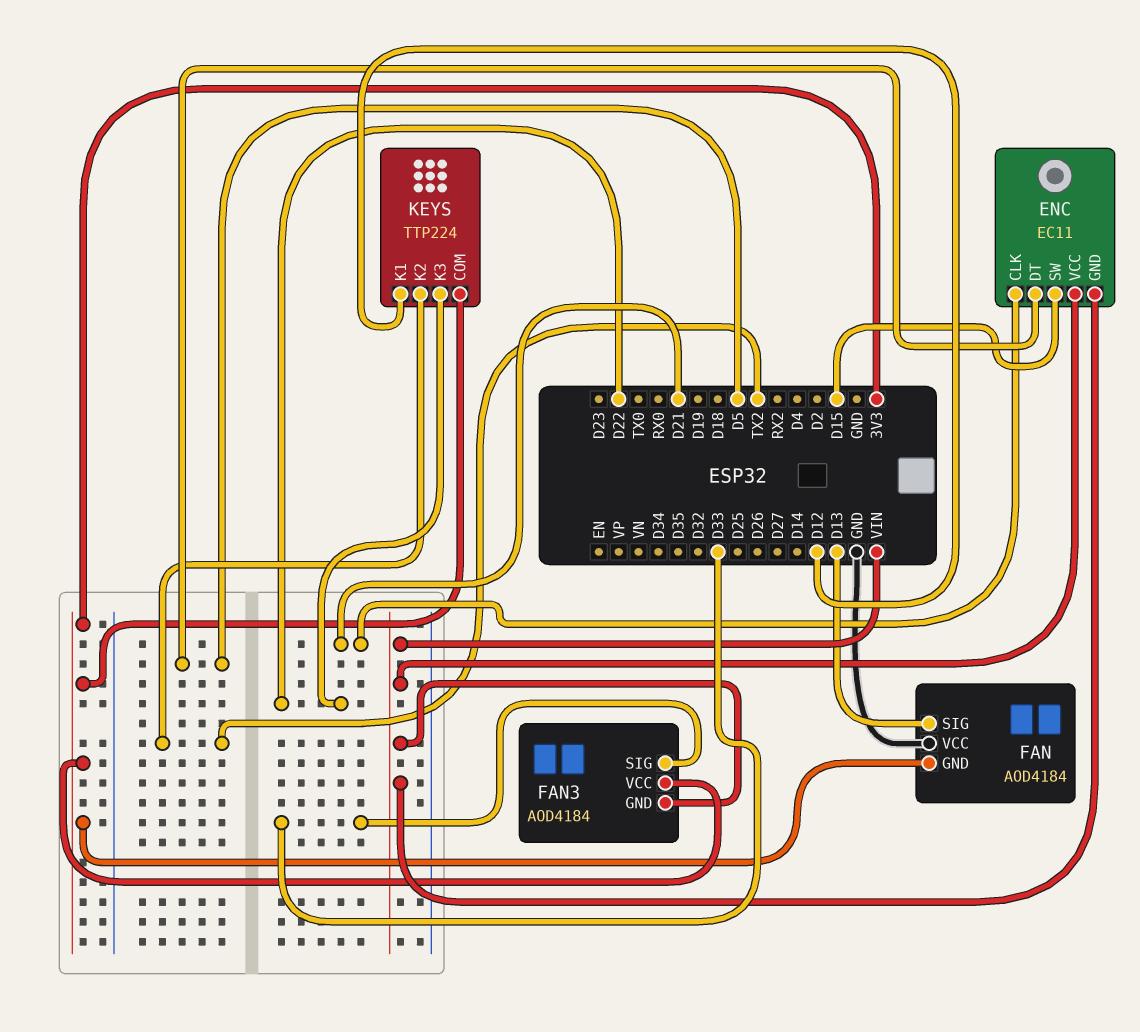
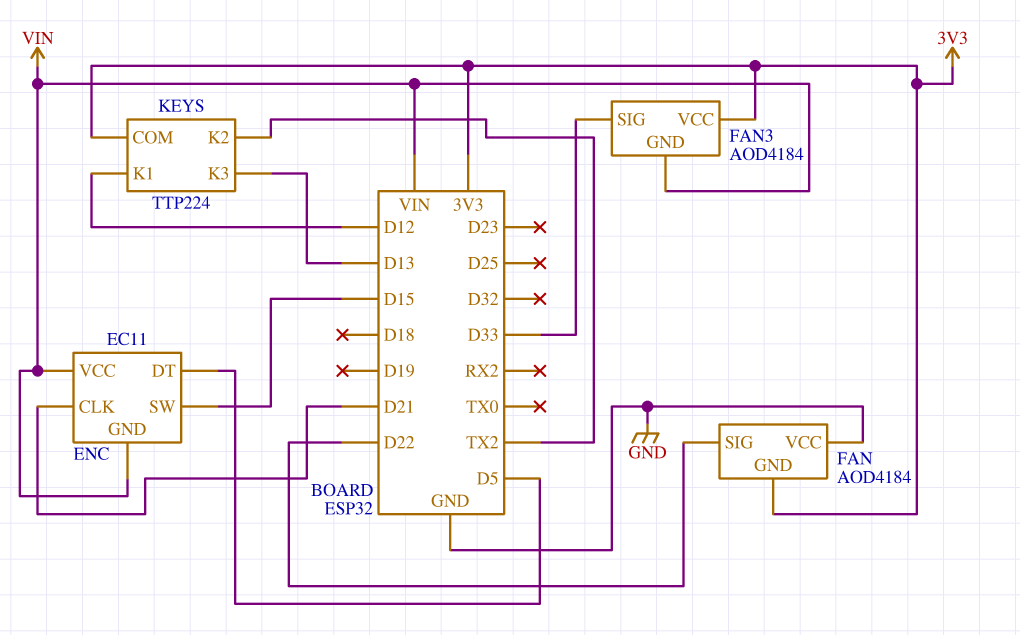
FAN pin SIG: D13 -> D22
KEYS pin K3: D22 -> D13

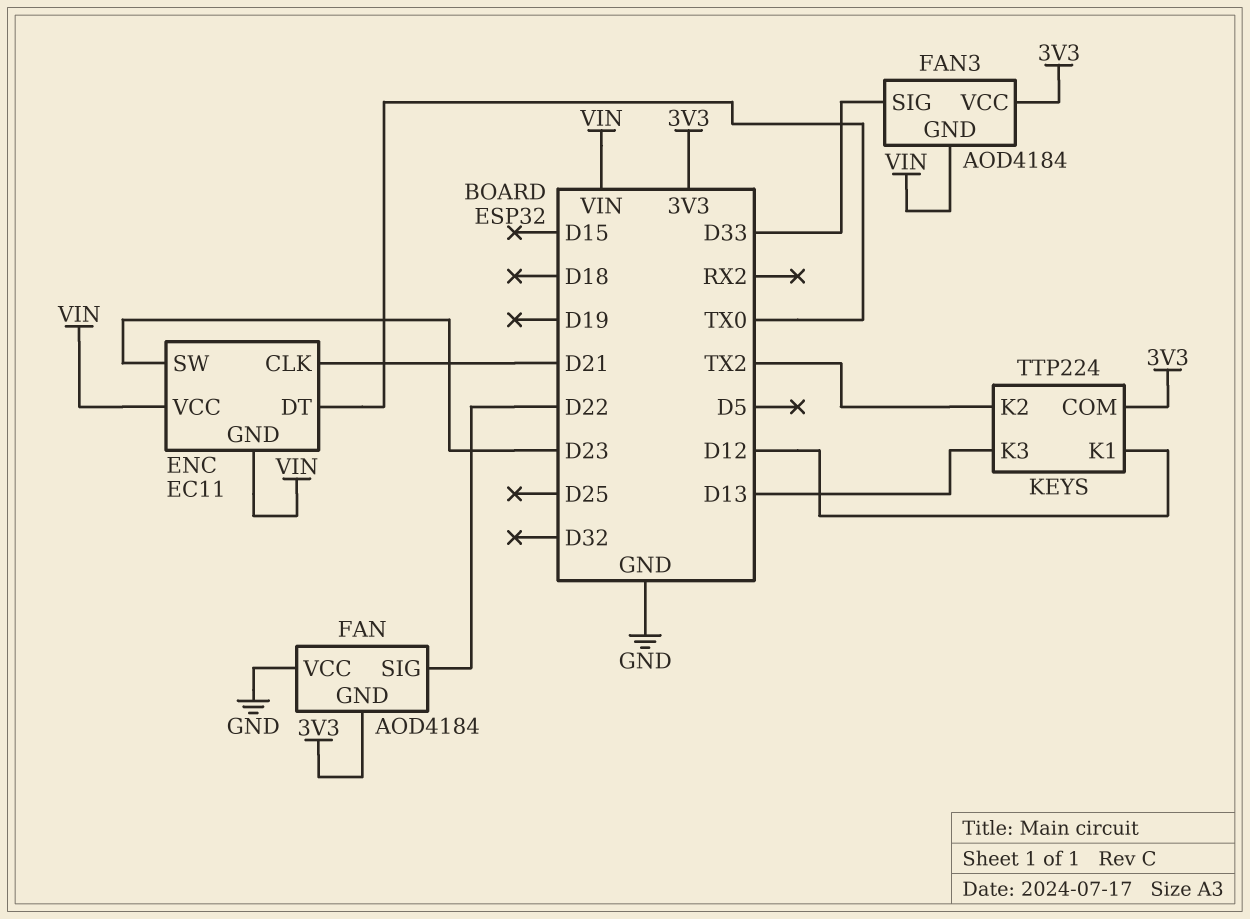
ENC pin DT: D5 -> TX0
ENC pin SW: D15 -> D23

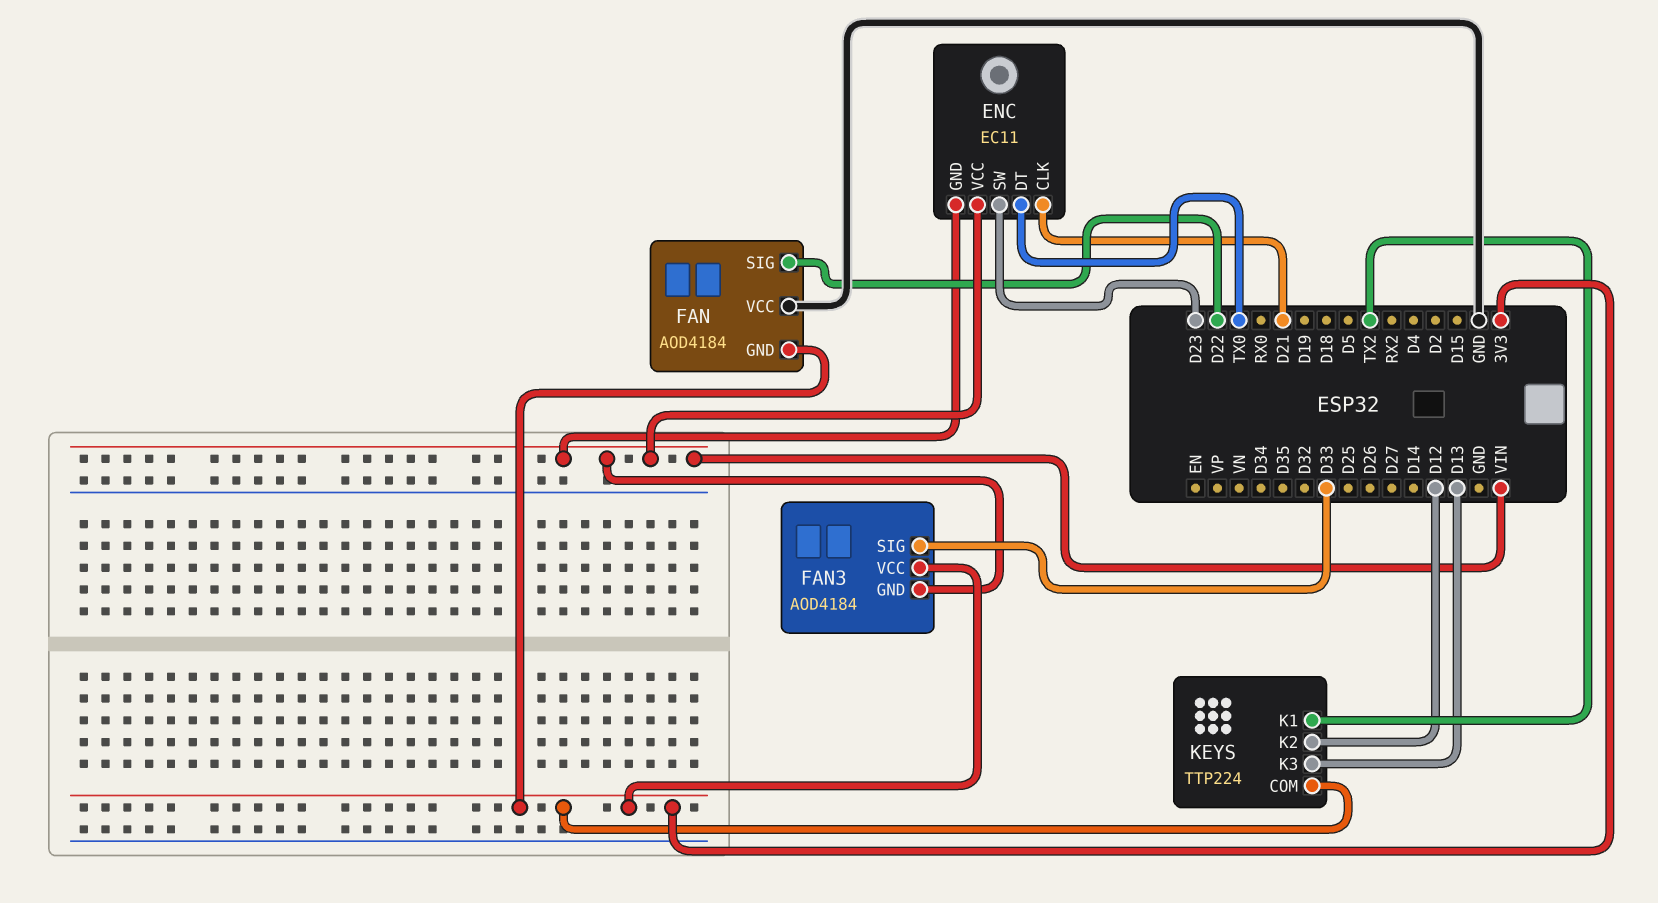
KEYS pin K1: D12 -> TX2
KEYS pin K2: TX2 -> D12

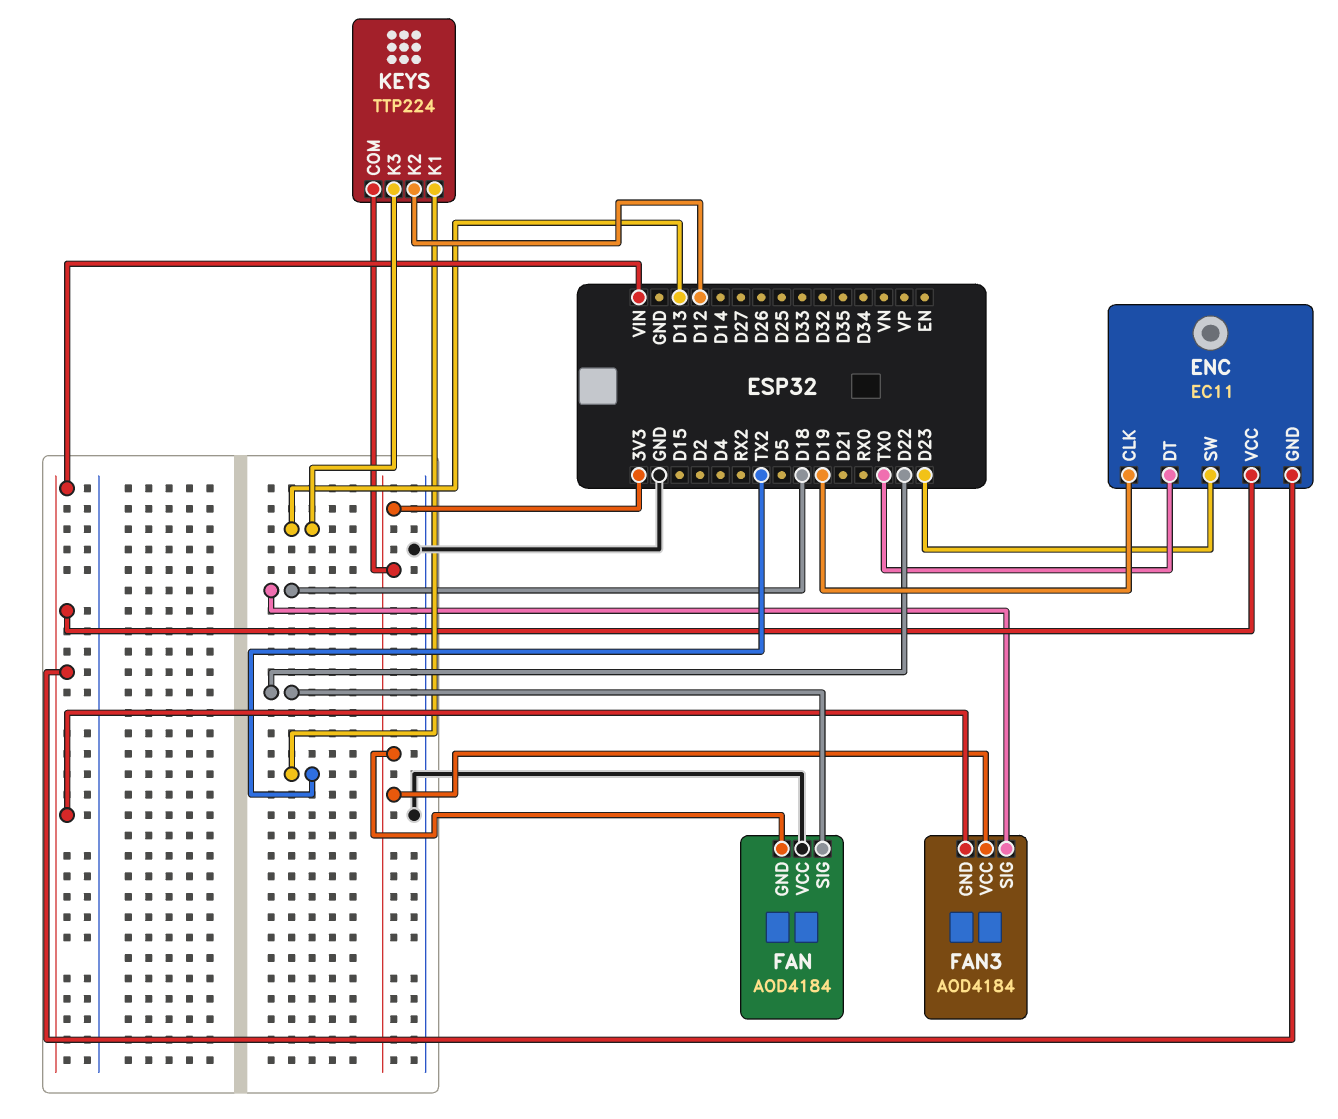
ENC pin CLK: D21 -> D19
FAN3 pin SIG: D33 -> D18

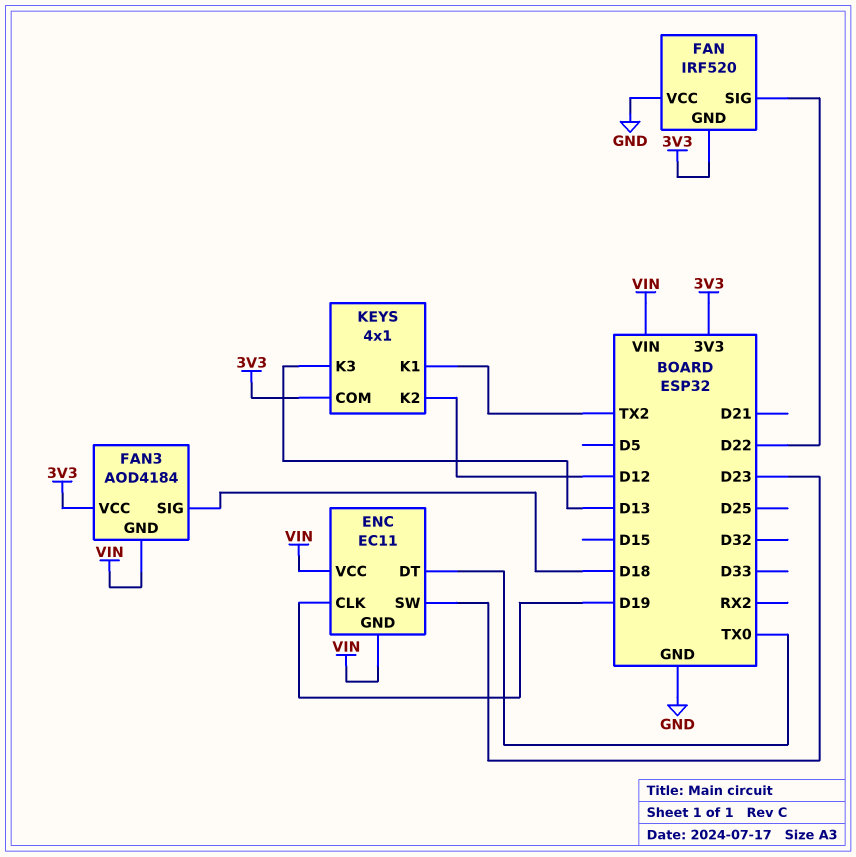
FAN: AOD4184 -> IRF520
KEYS: TTP224 -> 4x1

